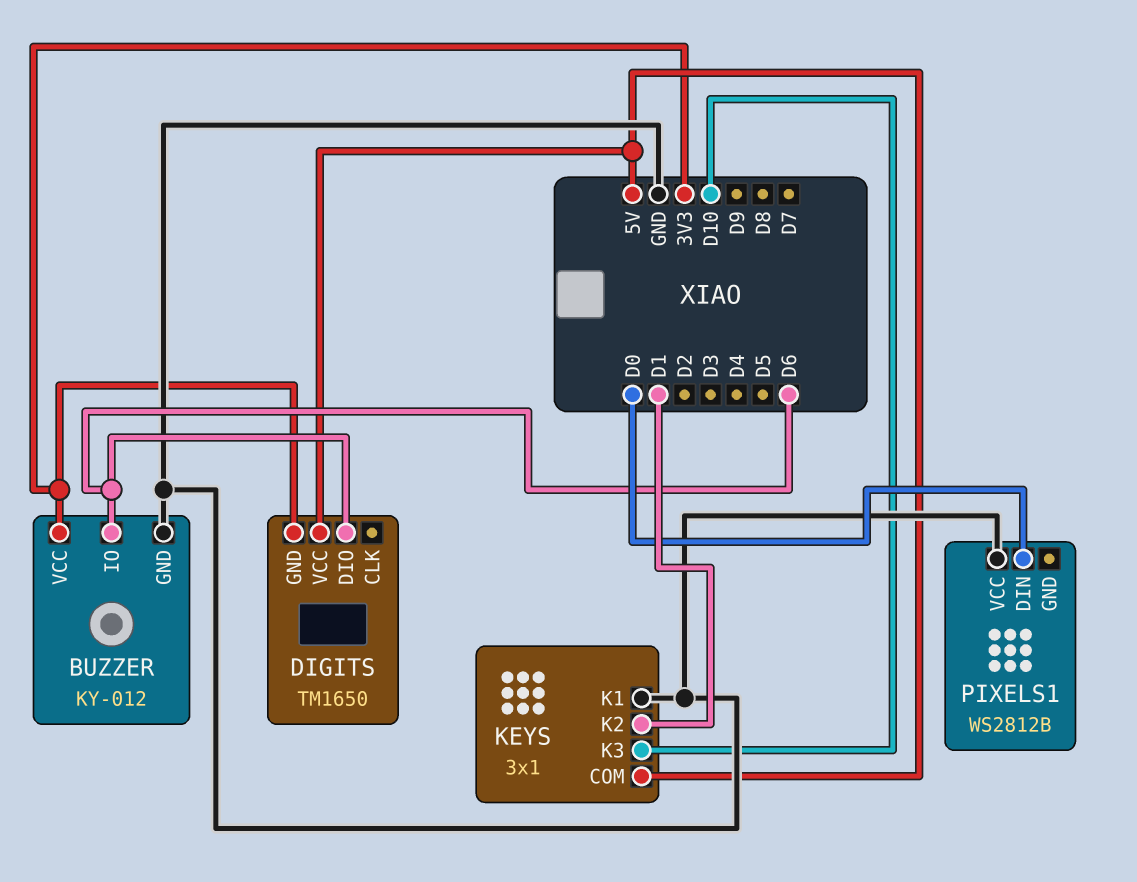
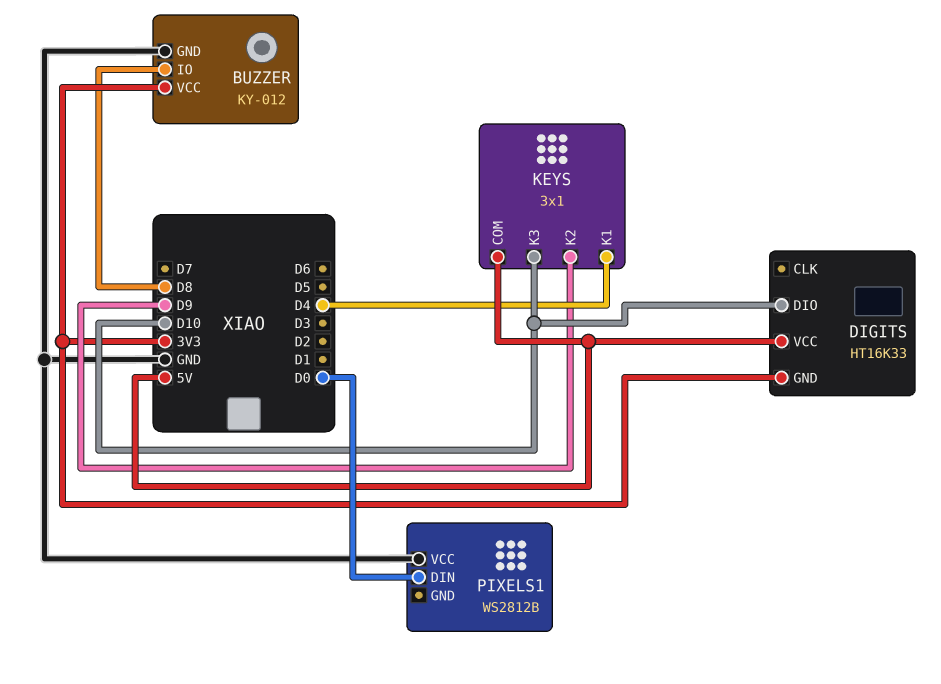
BUZZER pin IO: D6 -> D8
DIGITS: TM1650 -> HT16K33
DIGITS pin DIO: D6 -> D10
KEYS pin K1: GND -> D4
KEYS pin K2: D1 -> D9

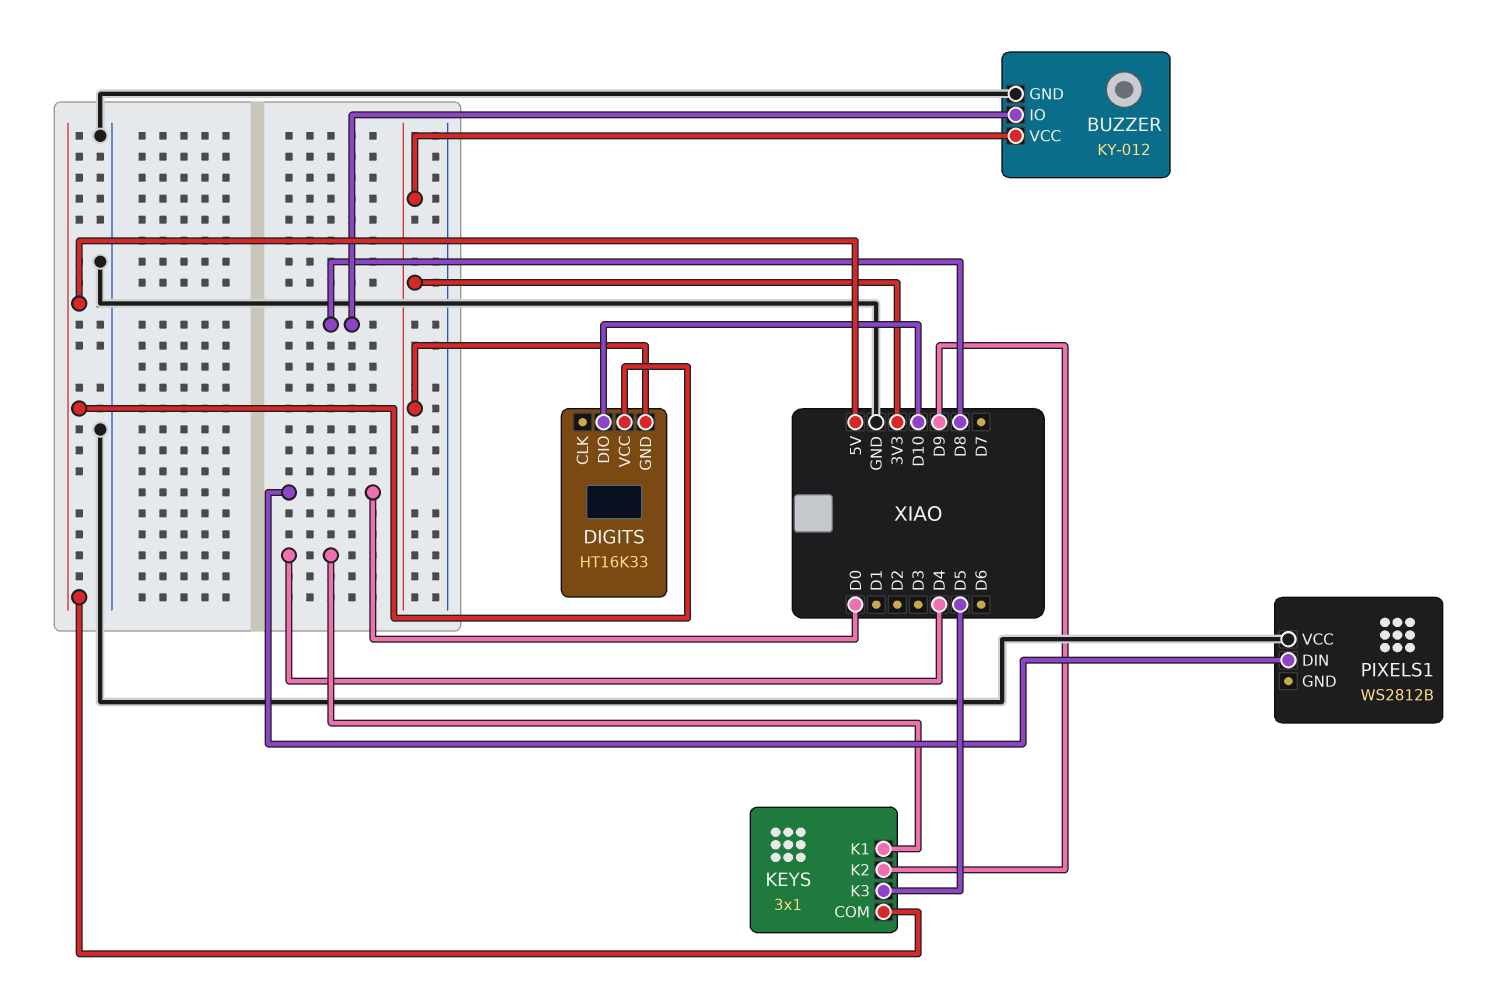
KEYS pin K3: D10 -> D5

